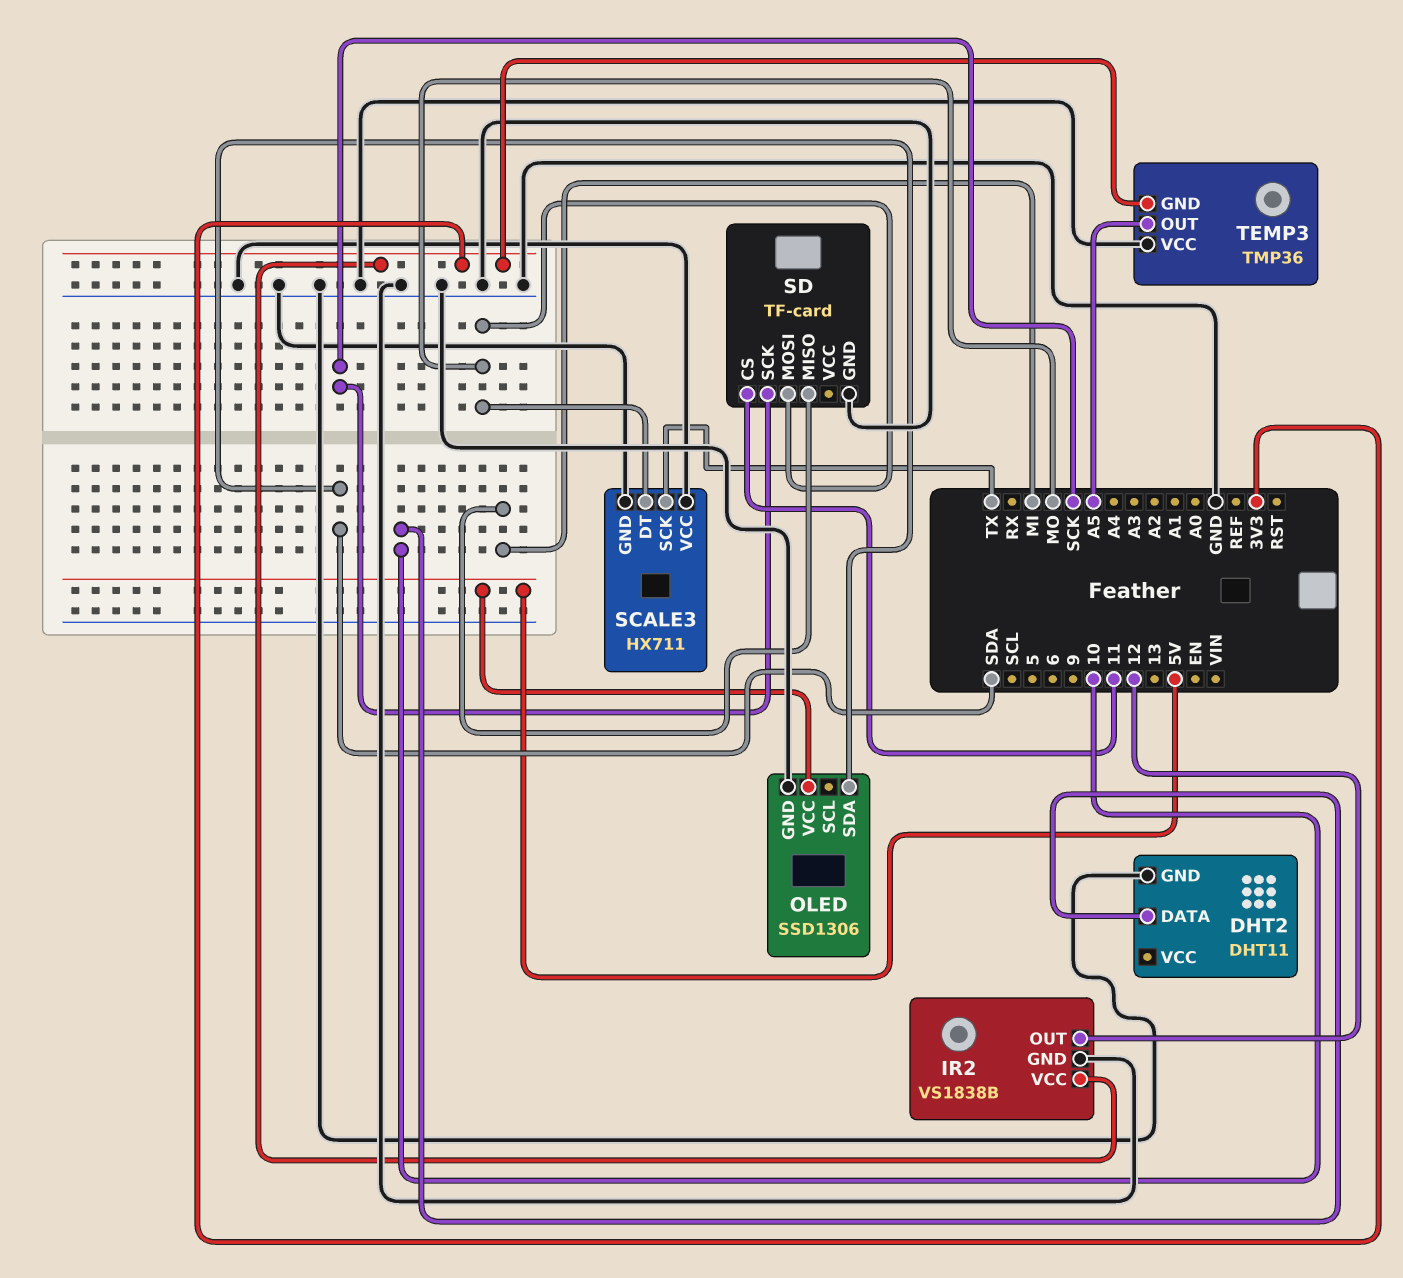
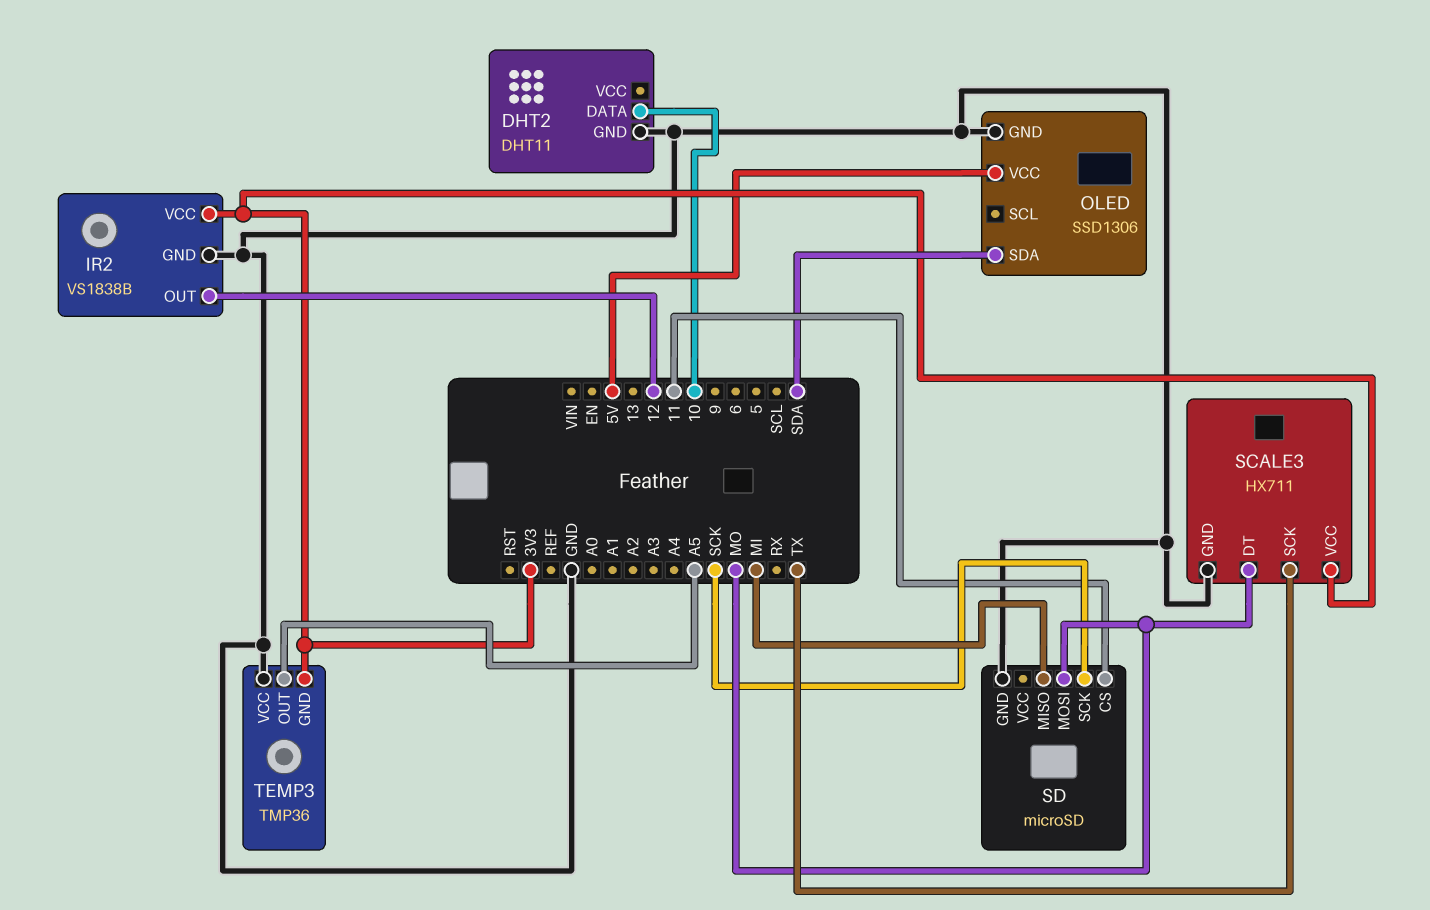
SCALE3 pin VCC: GND -> 3V3
SD: TF-card -> microSD

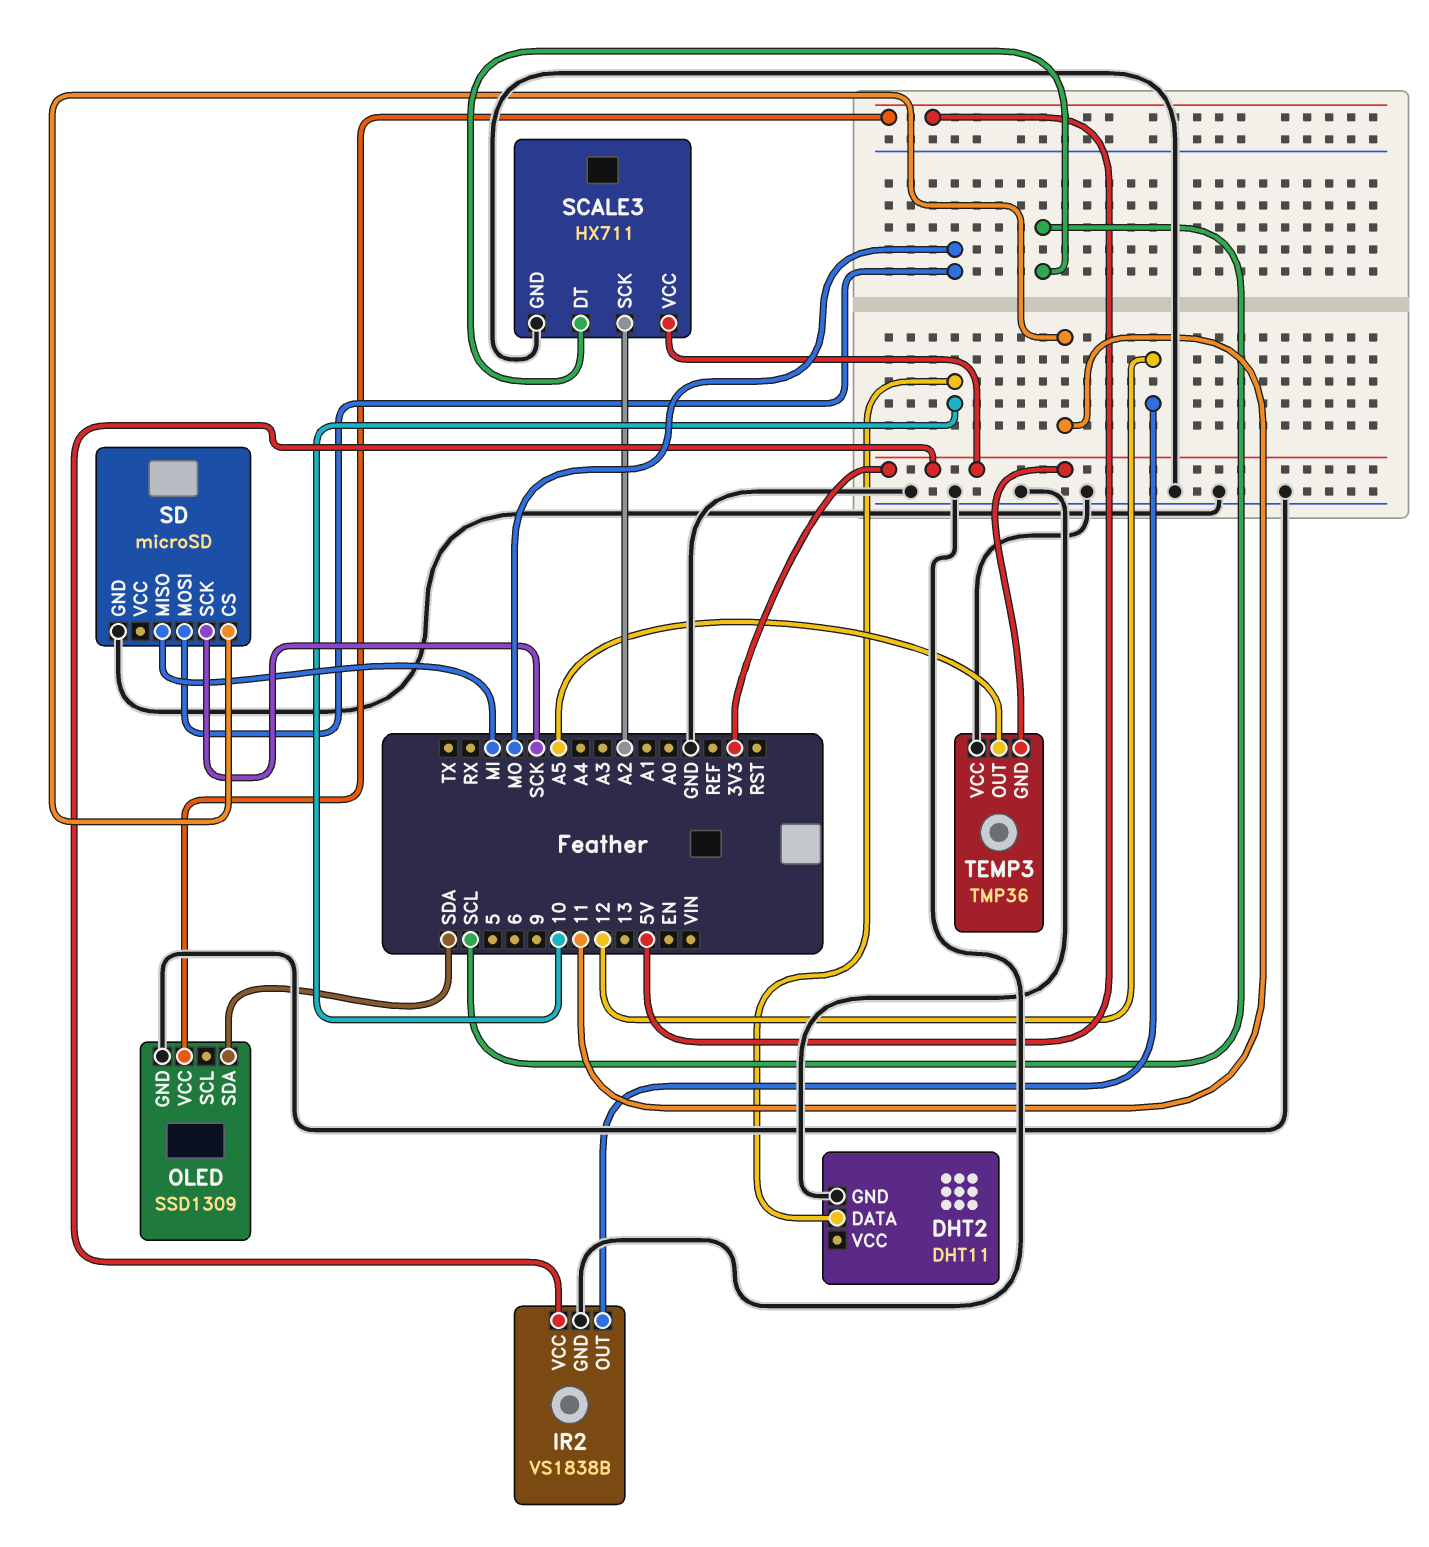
OLED: SSD1306 -> SSD1309
SCALE3 pin DT: MO -> SCL
SCALE3 pin SCK: TX -> A2

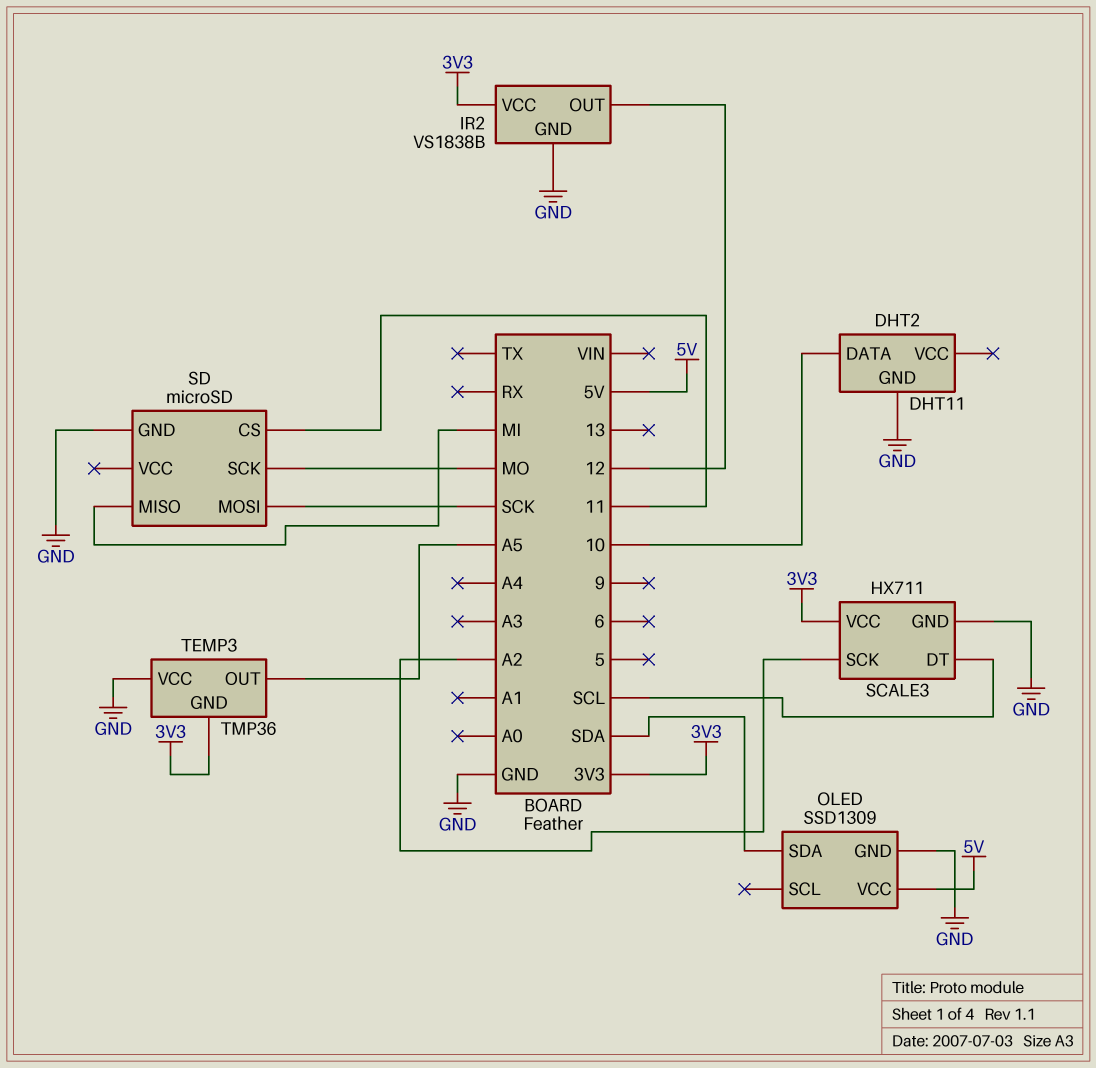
SD pin MOSI: MO -> SCK
SD pin SCK: SCK -> MO

